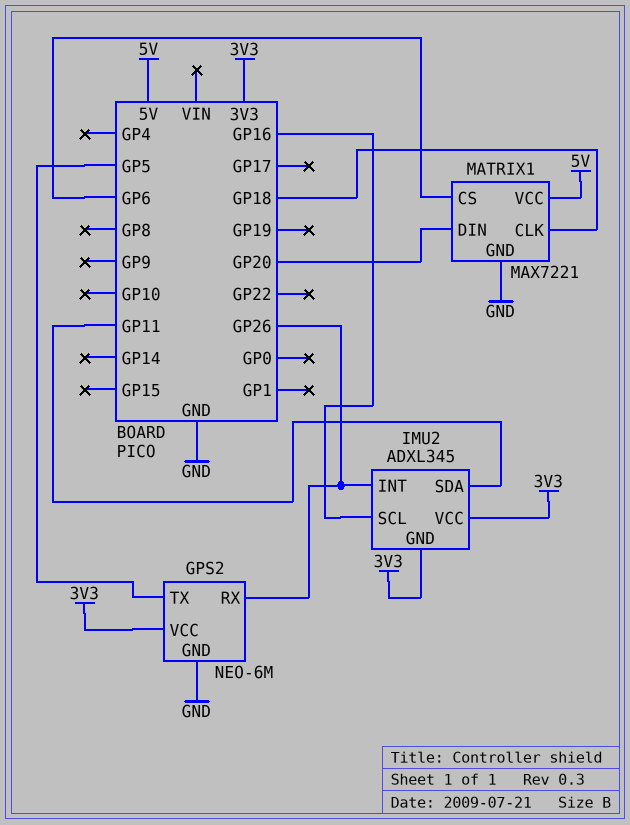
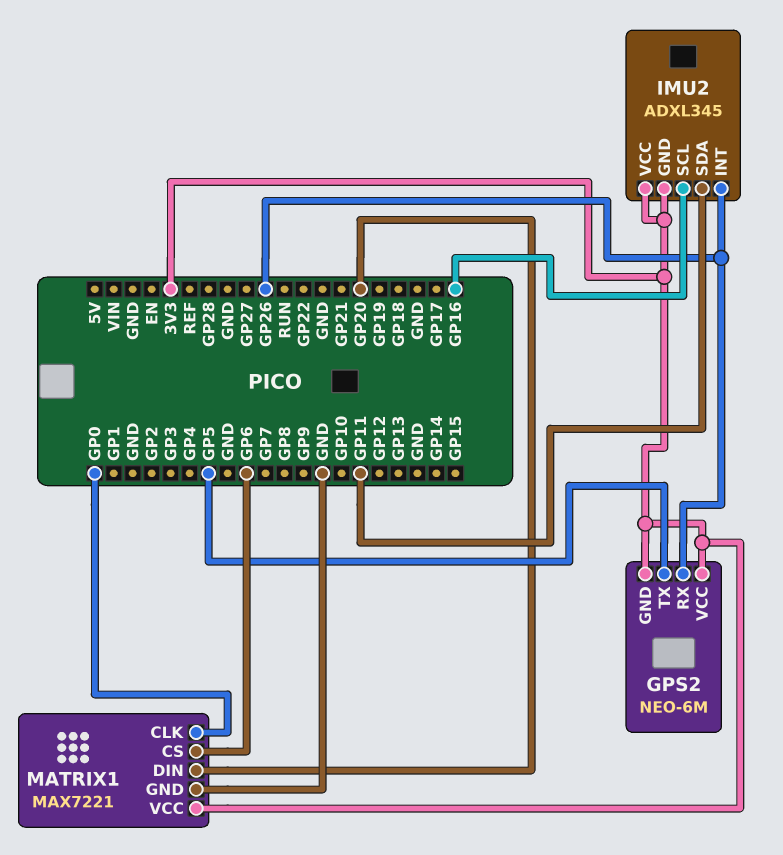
GPS2 pin GND: GND -> 3V3
MATRIX1 pin CLK: GP18 -> GP0
MATRIX1 pin VCC: 5V -> 3V3

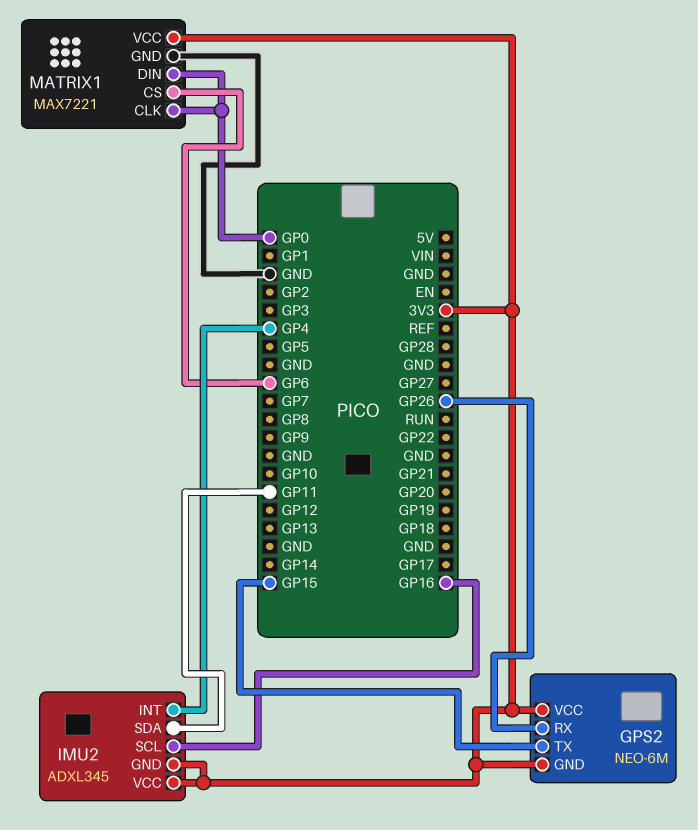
GPS2 pin TX: GP5 -> GP15
IMU2 pin INT: GP26 -> GP4
MATRIX1 pin DIN: GP20 -> GP0

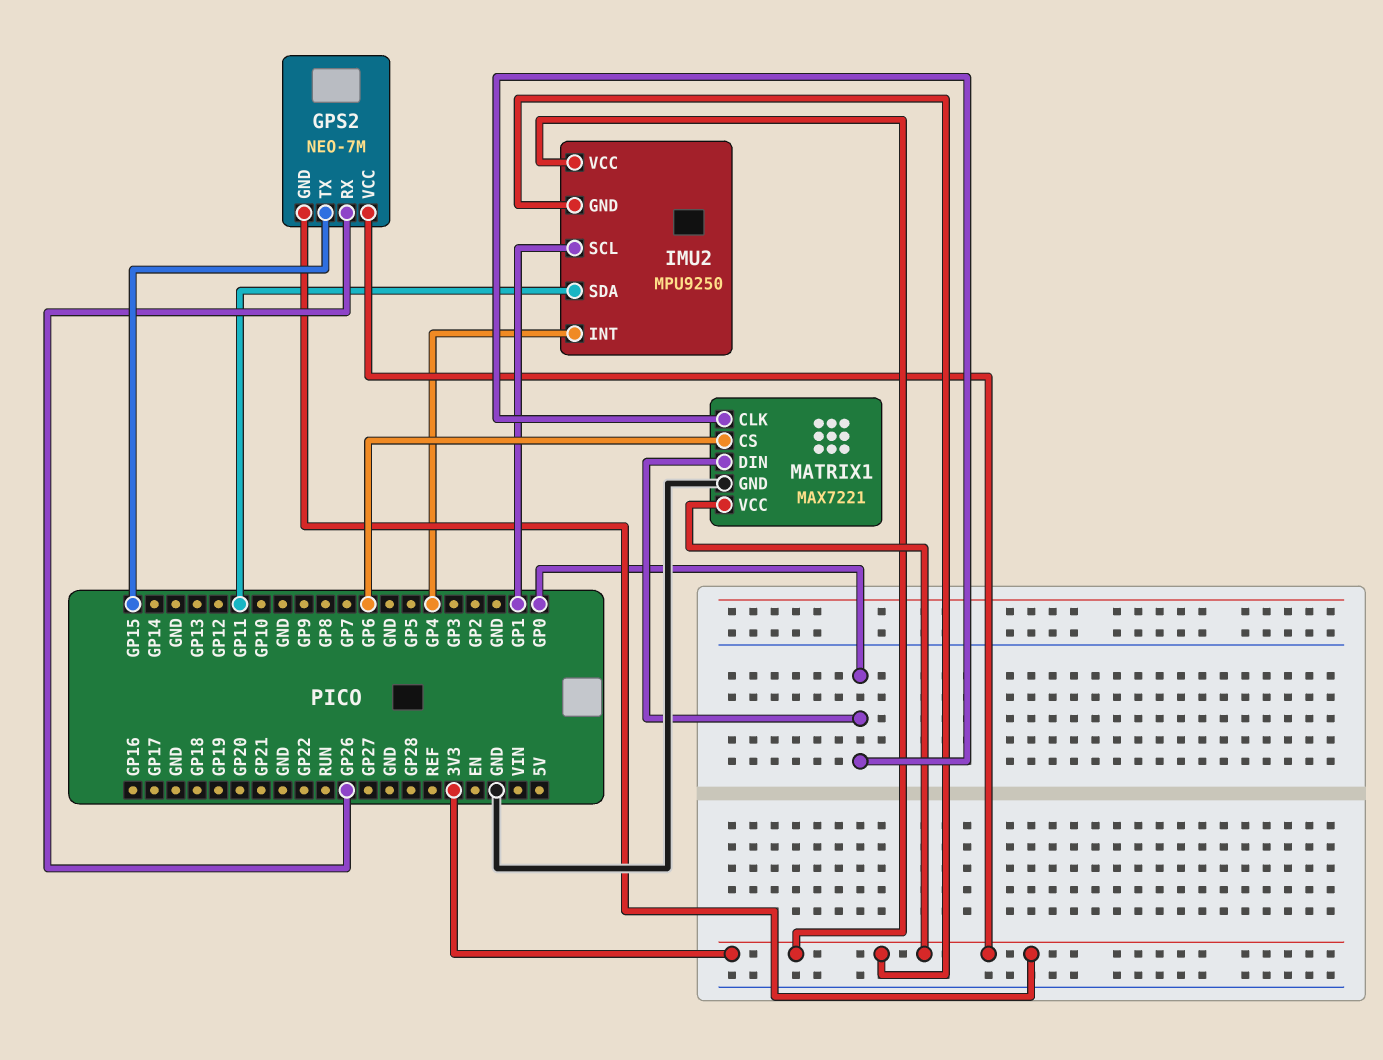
GPS2: NEO-6M -> NEO-7M
IMU2: ADXL345 -> MPU9250
IMU2 pin SCL: GP16 -> GP1

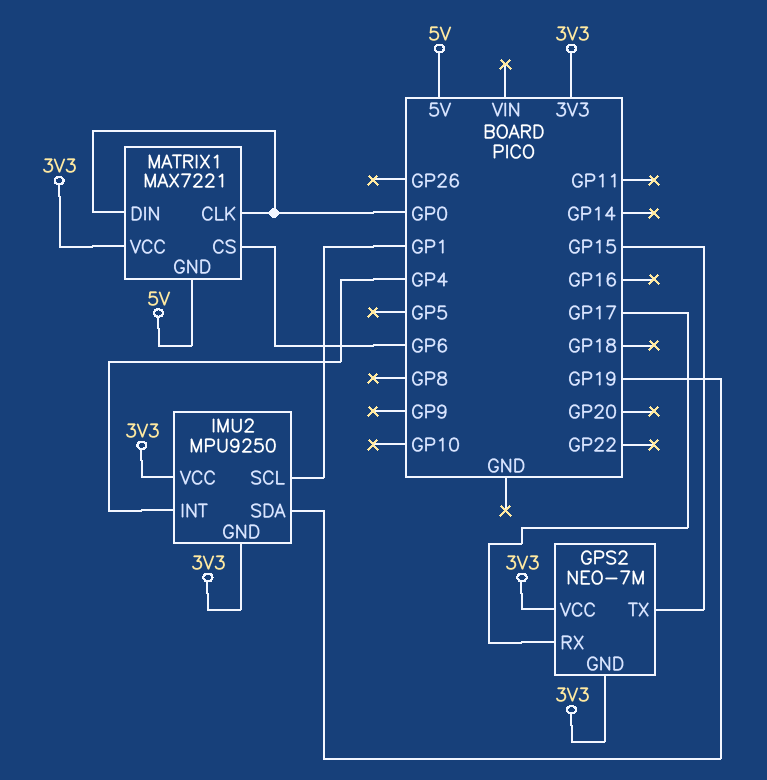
GPS2 pin RX: GP26 -> GP17
IMU2 pin SDA: GP11 -> GP19
MATRIX1 pin GND: GND -> 5V

